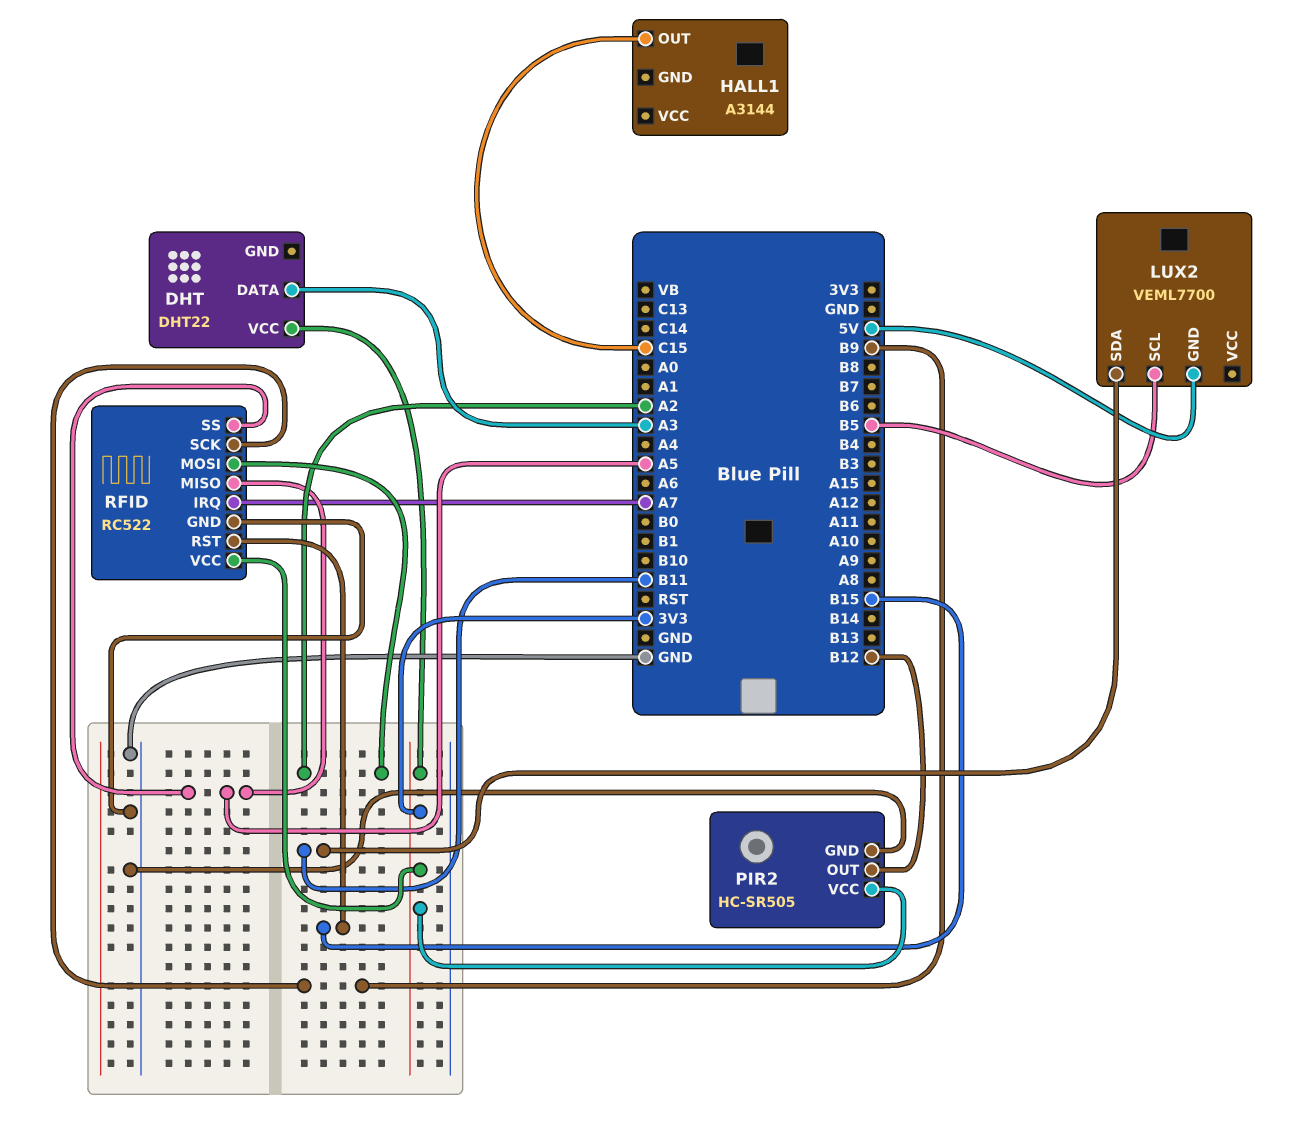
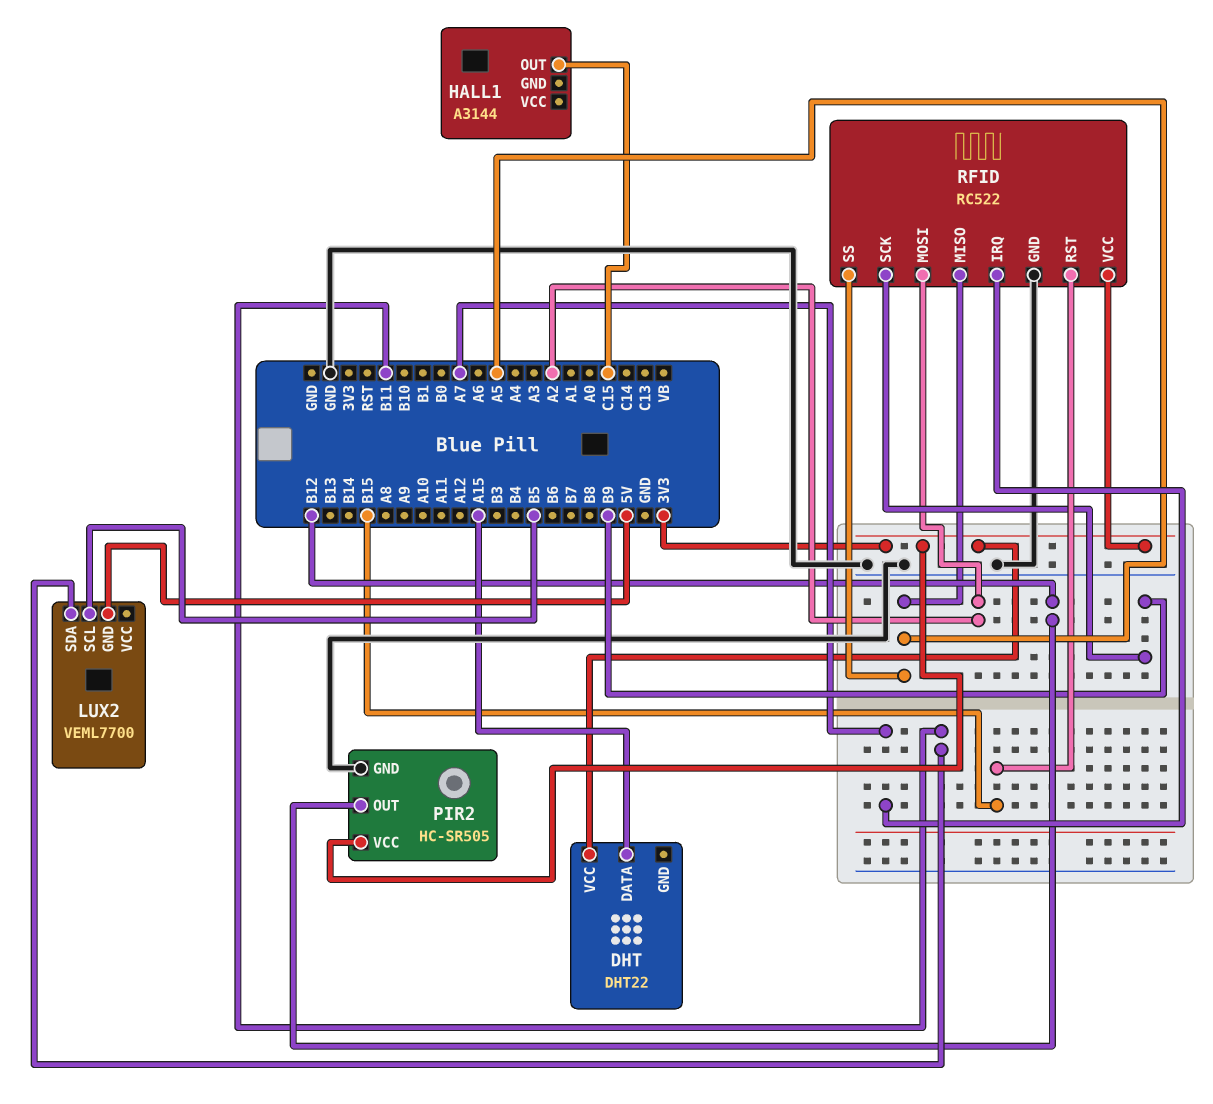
DHT pin DATA: A3 -> A15

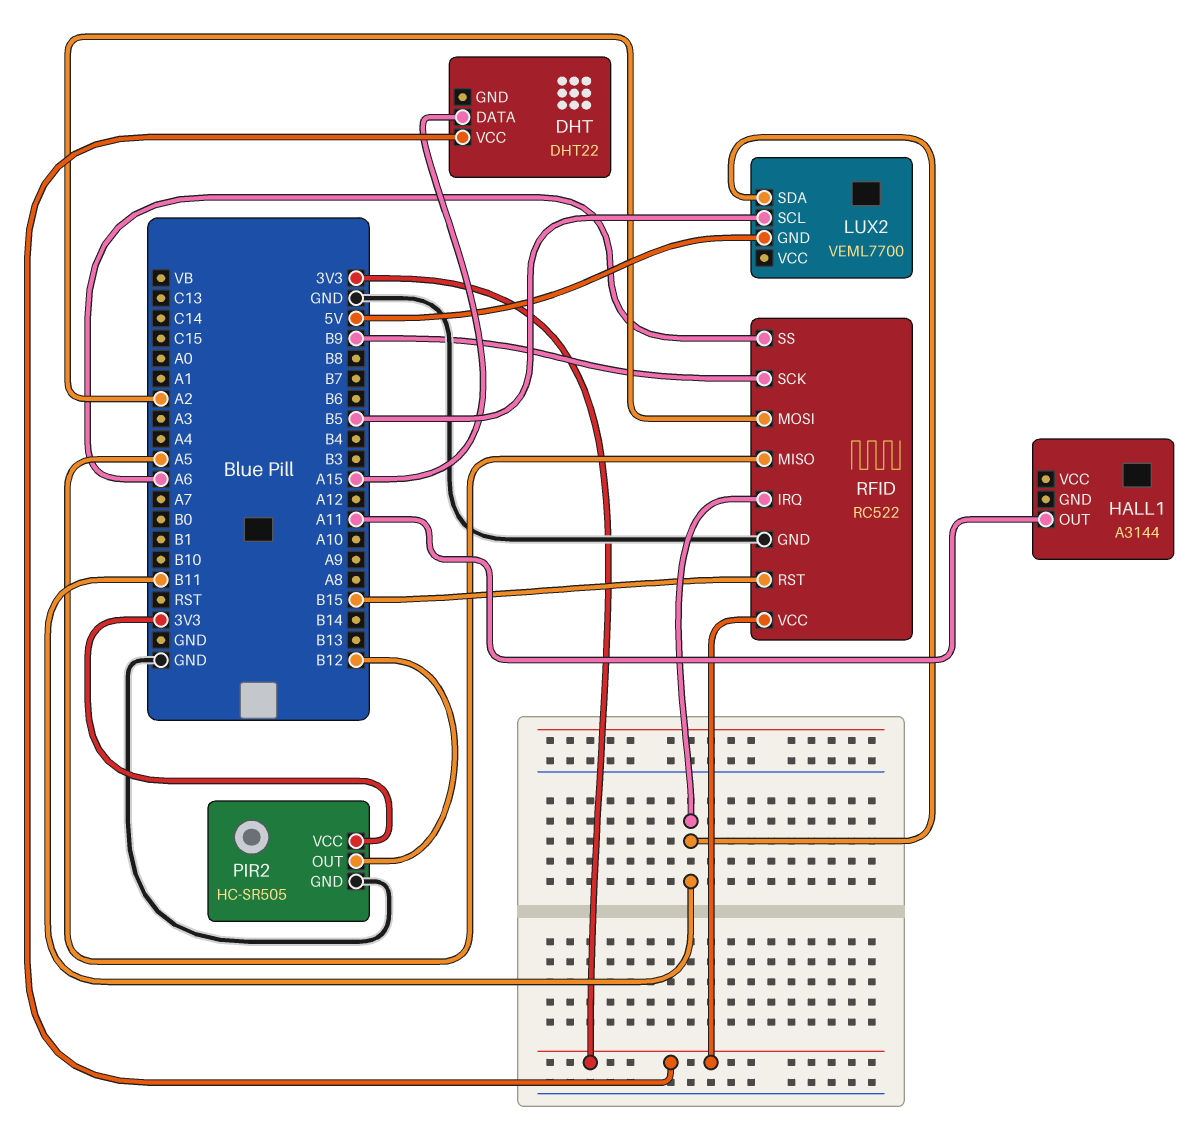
HALL1 pin OUT: C15 -> A11
RFID pin IRQ: A7 -> B11
RFID pin SS: A5 -> A6

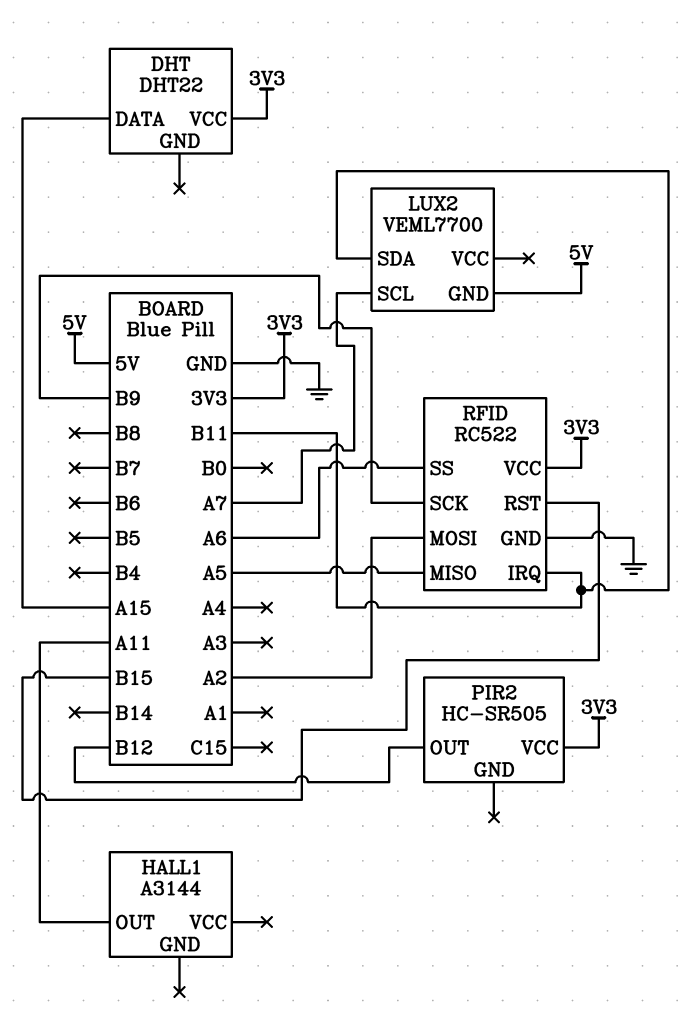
LUX2 pin SCL: B5 -> A7
PIR2 pin GND: GND -> none

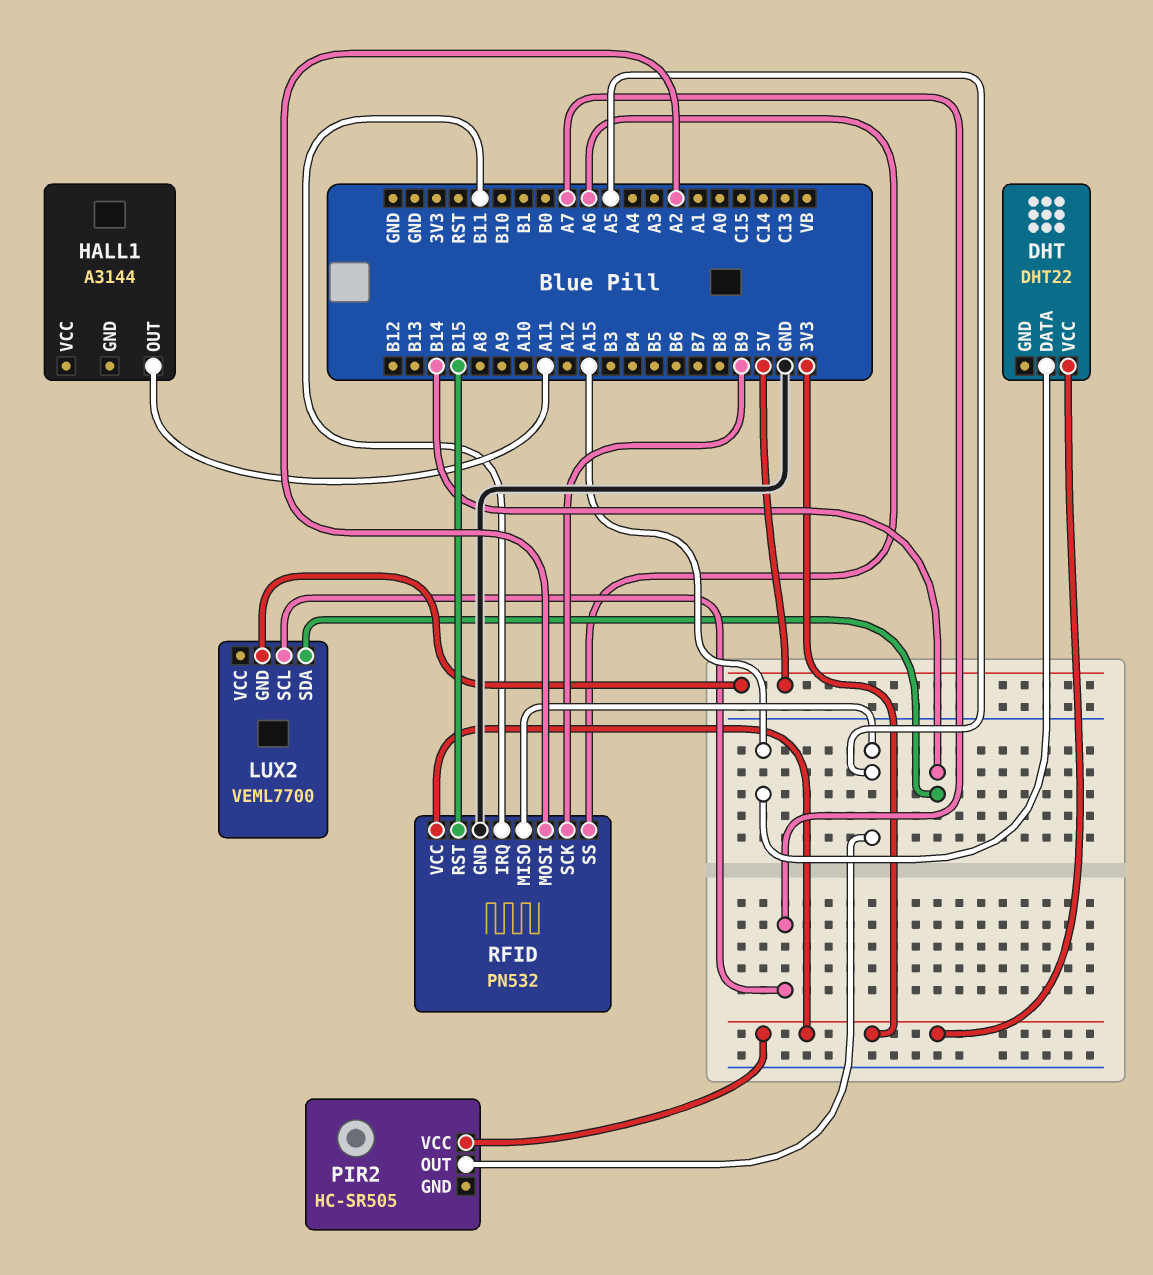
LUX2 pin SDA: B11 -> B14
PIR2 pin OUT: B12 -> A5
RFID: RC522 -> PN532

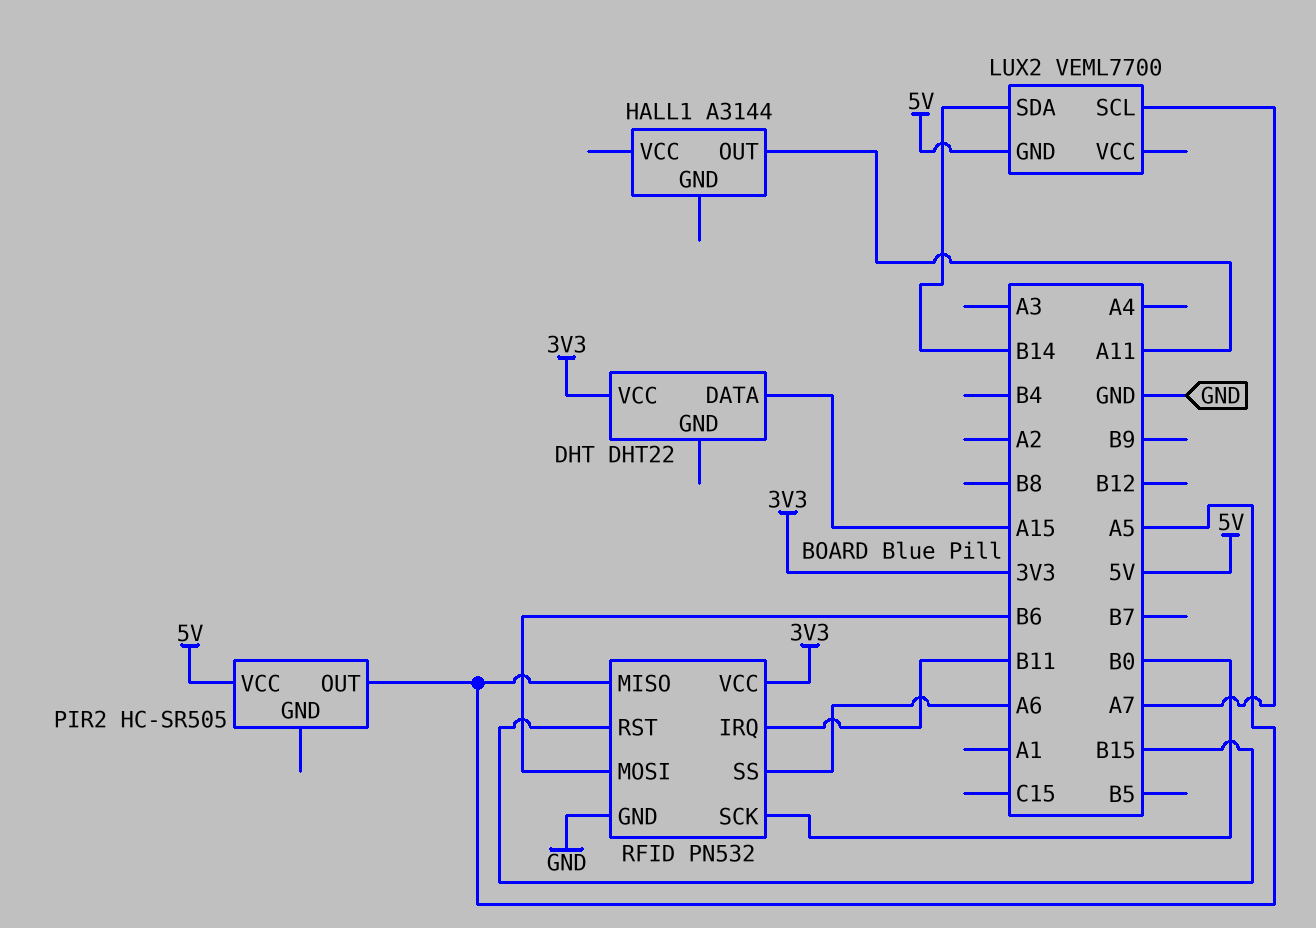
PIR2 pin VCC: 3V3 -> 5V
RFID pin MOSI: A2 -> B6
RFID pin SCK: B9 -> B0

